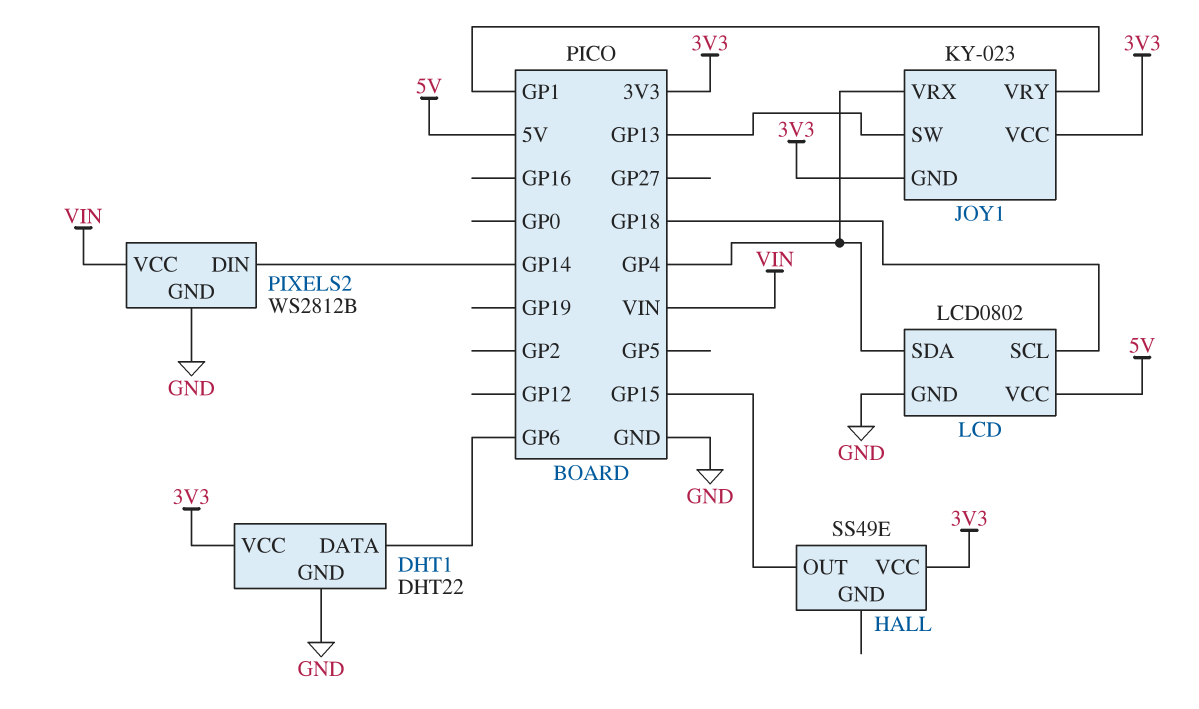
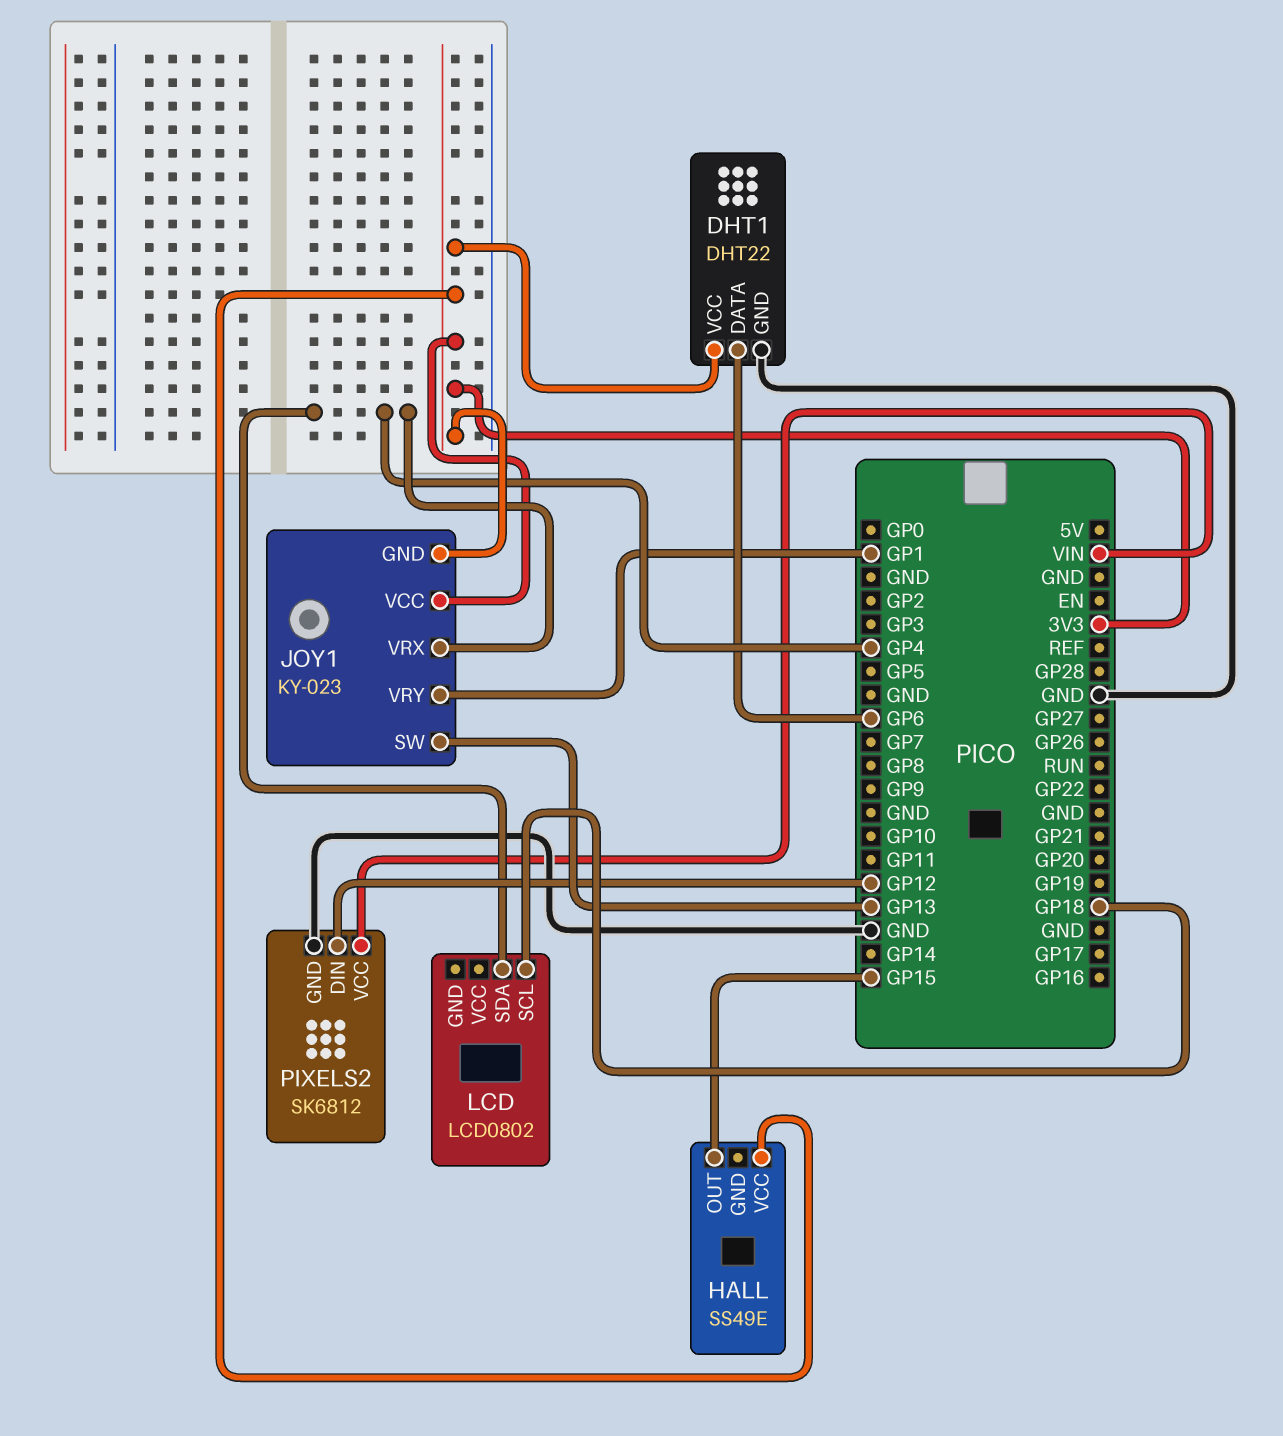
LCD pin GND: GND -> none
LCD pin VCC: 5V -> none
PIXELS2: WS2812B -> SK6812
PIXELS2 pin DIN: GP14 -> GP12

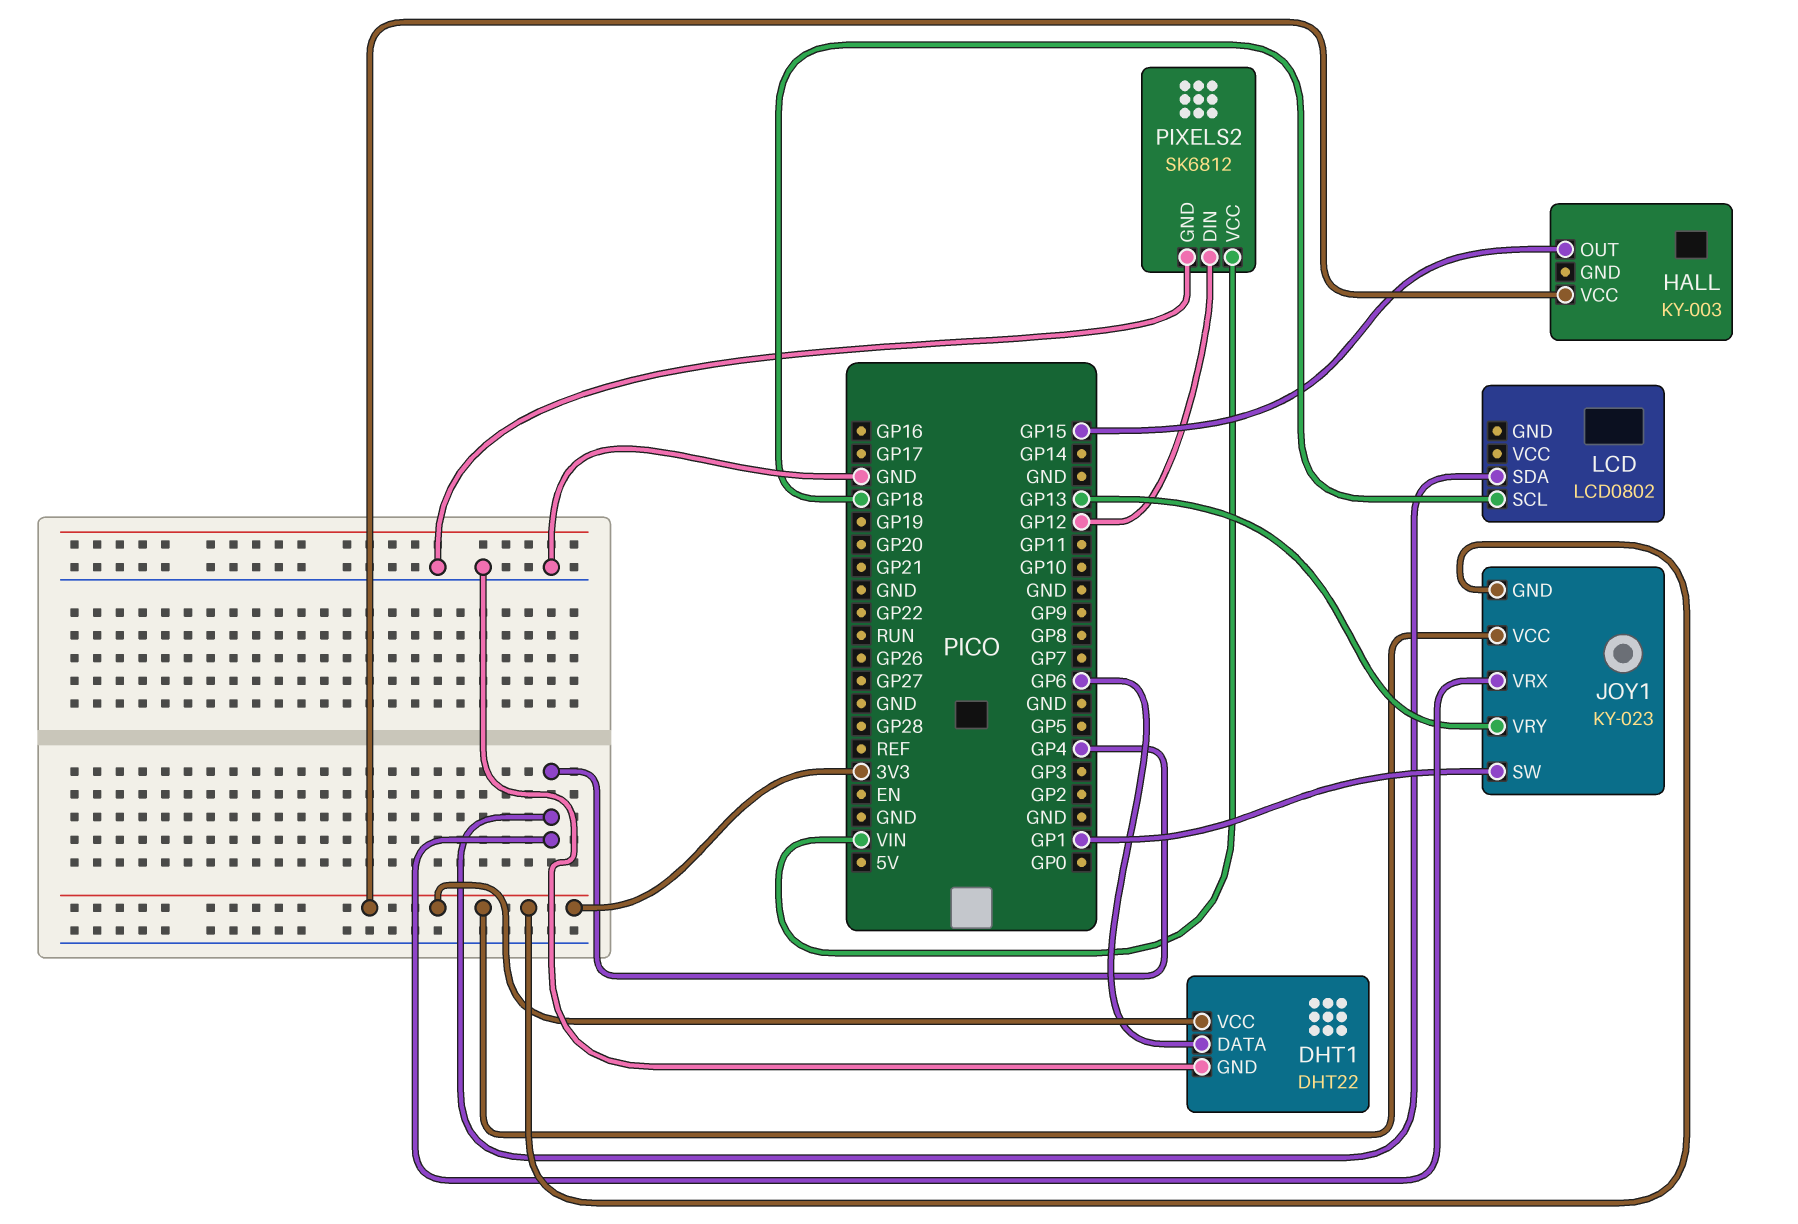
HALL: SS49E -> KY-003
JOY1 pin SW: GP13 -> GP1
JOY1 pin VRY: GP1 -> GP13

